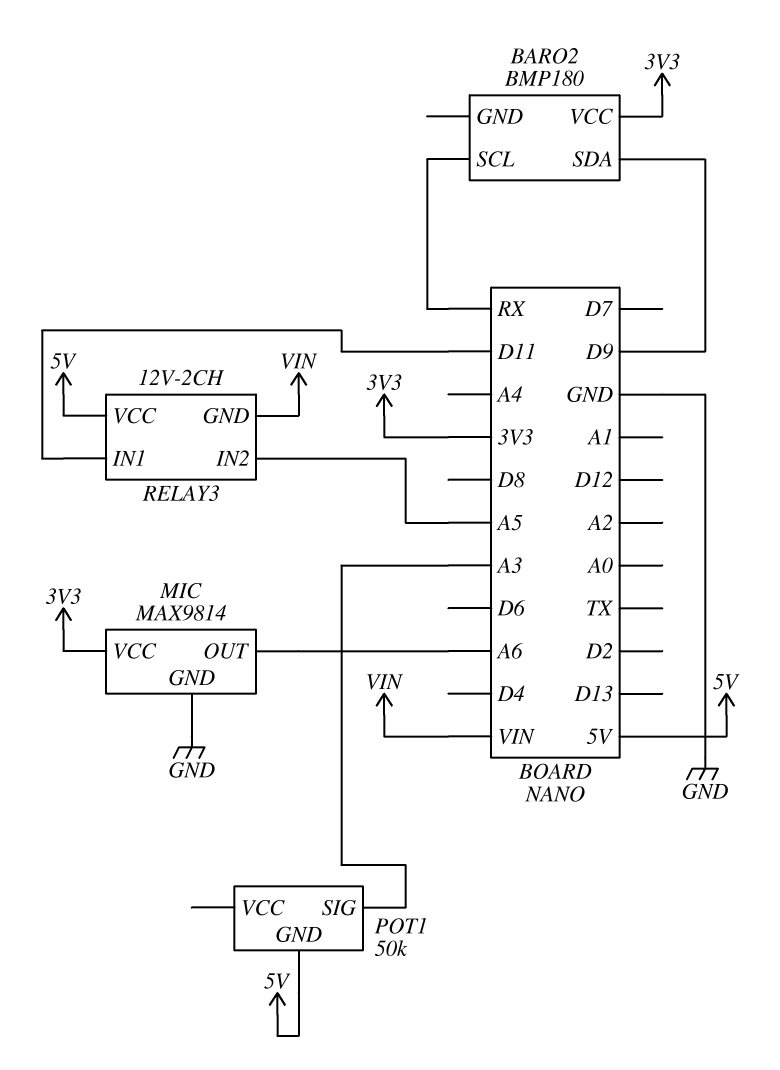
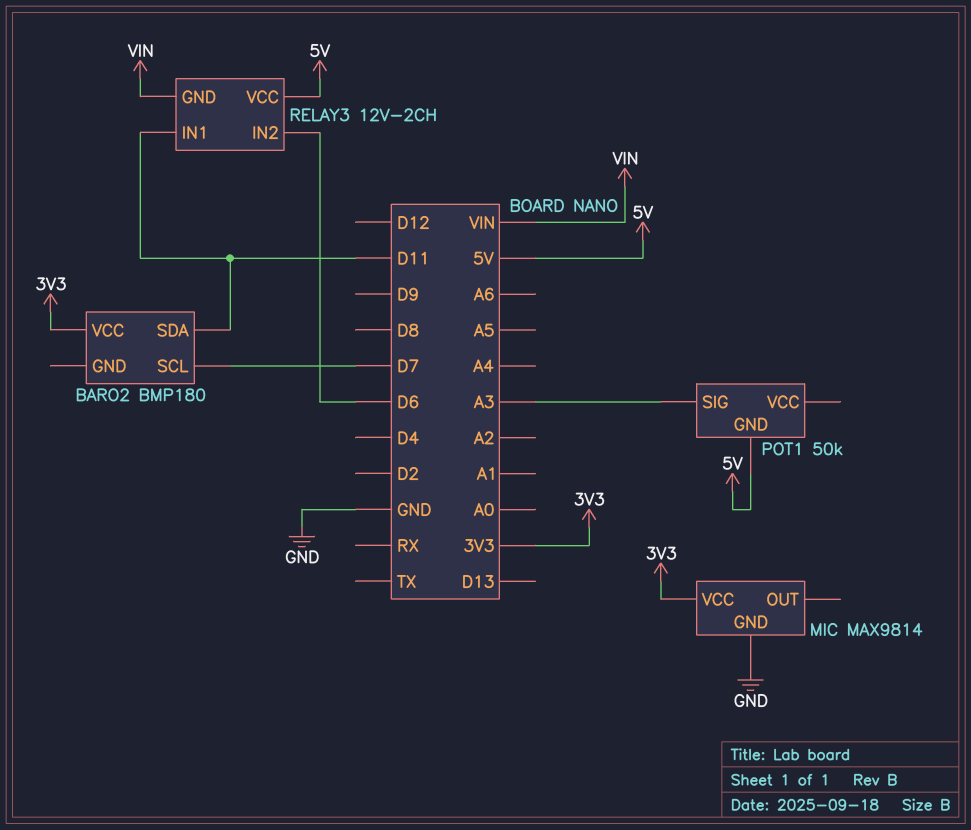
BARO2 pin SCL: RX -> D7
BARO2 pin SDA: D9 -> D11
MIC pin OUT: A6 -> none
RELAY3 pin IN2: A5 -> D6

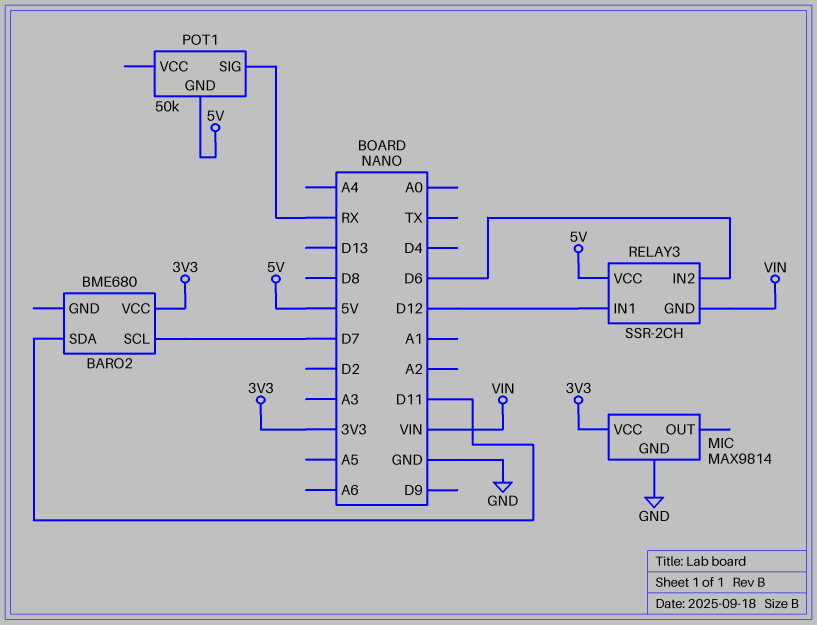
BARO2: BMP180 -> BME680
POT1 pin SIG: A3 -> RX
RELAY3: 12V-2CH -> SSR-2CH
RELAY3 pin IN1: D11 -> D12

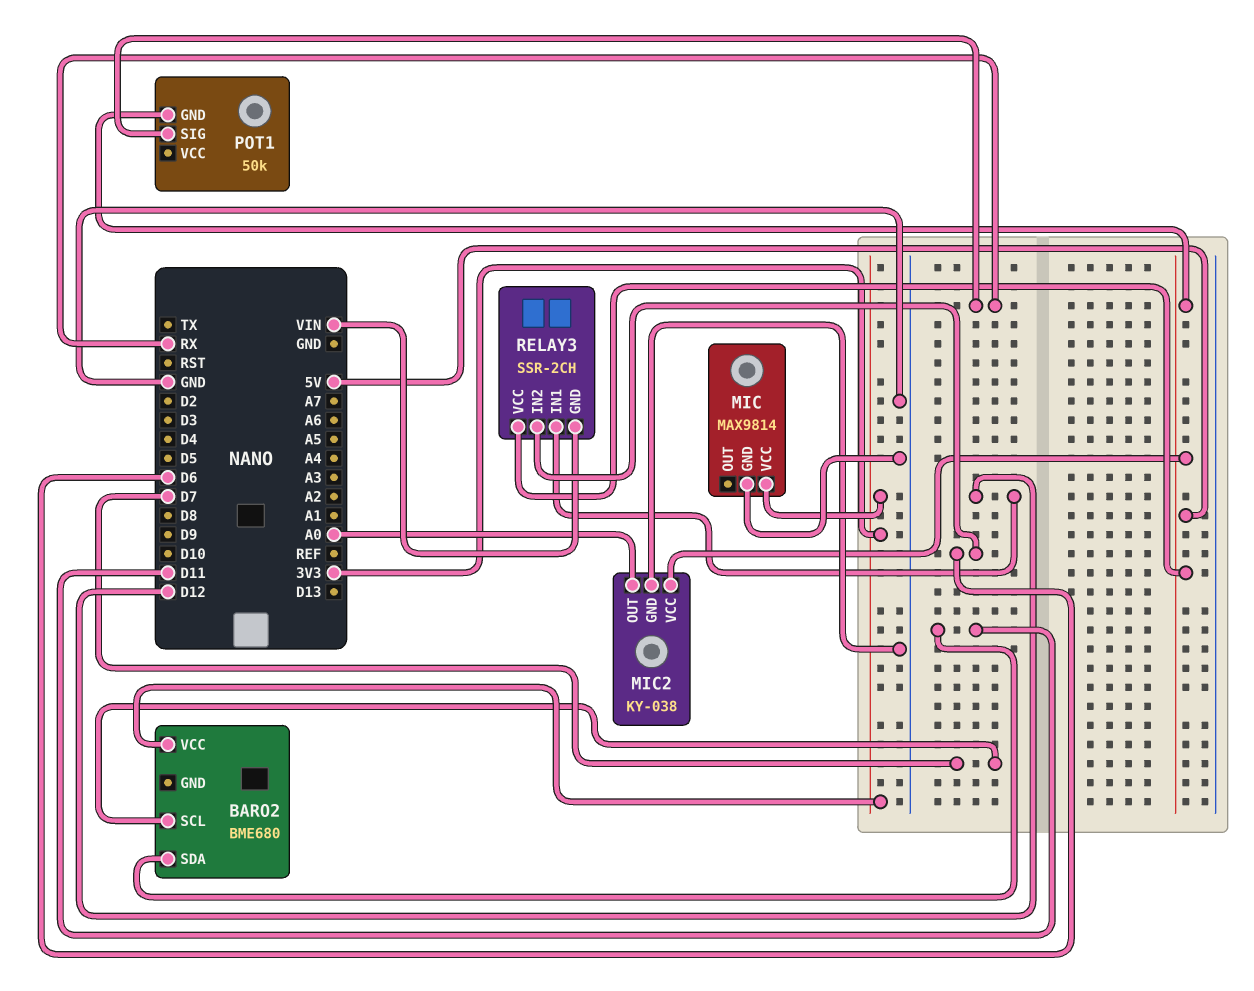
MIC2: none -> KY-038
MIC2 pin GND: none -> GND
MIC2 pin OUT: none -> A0
MIC2 pin VCC: none -> 5V

